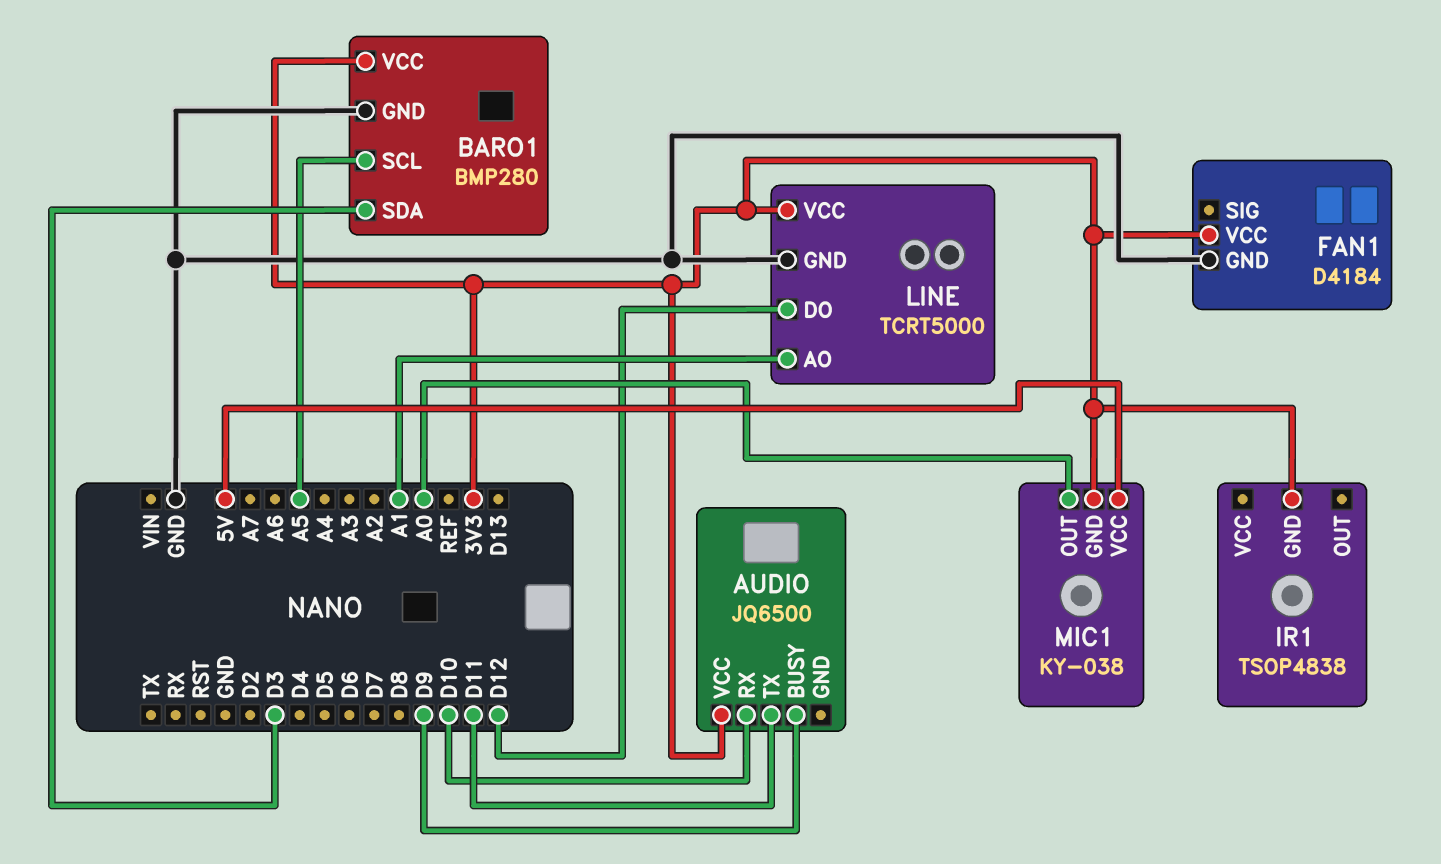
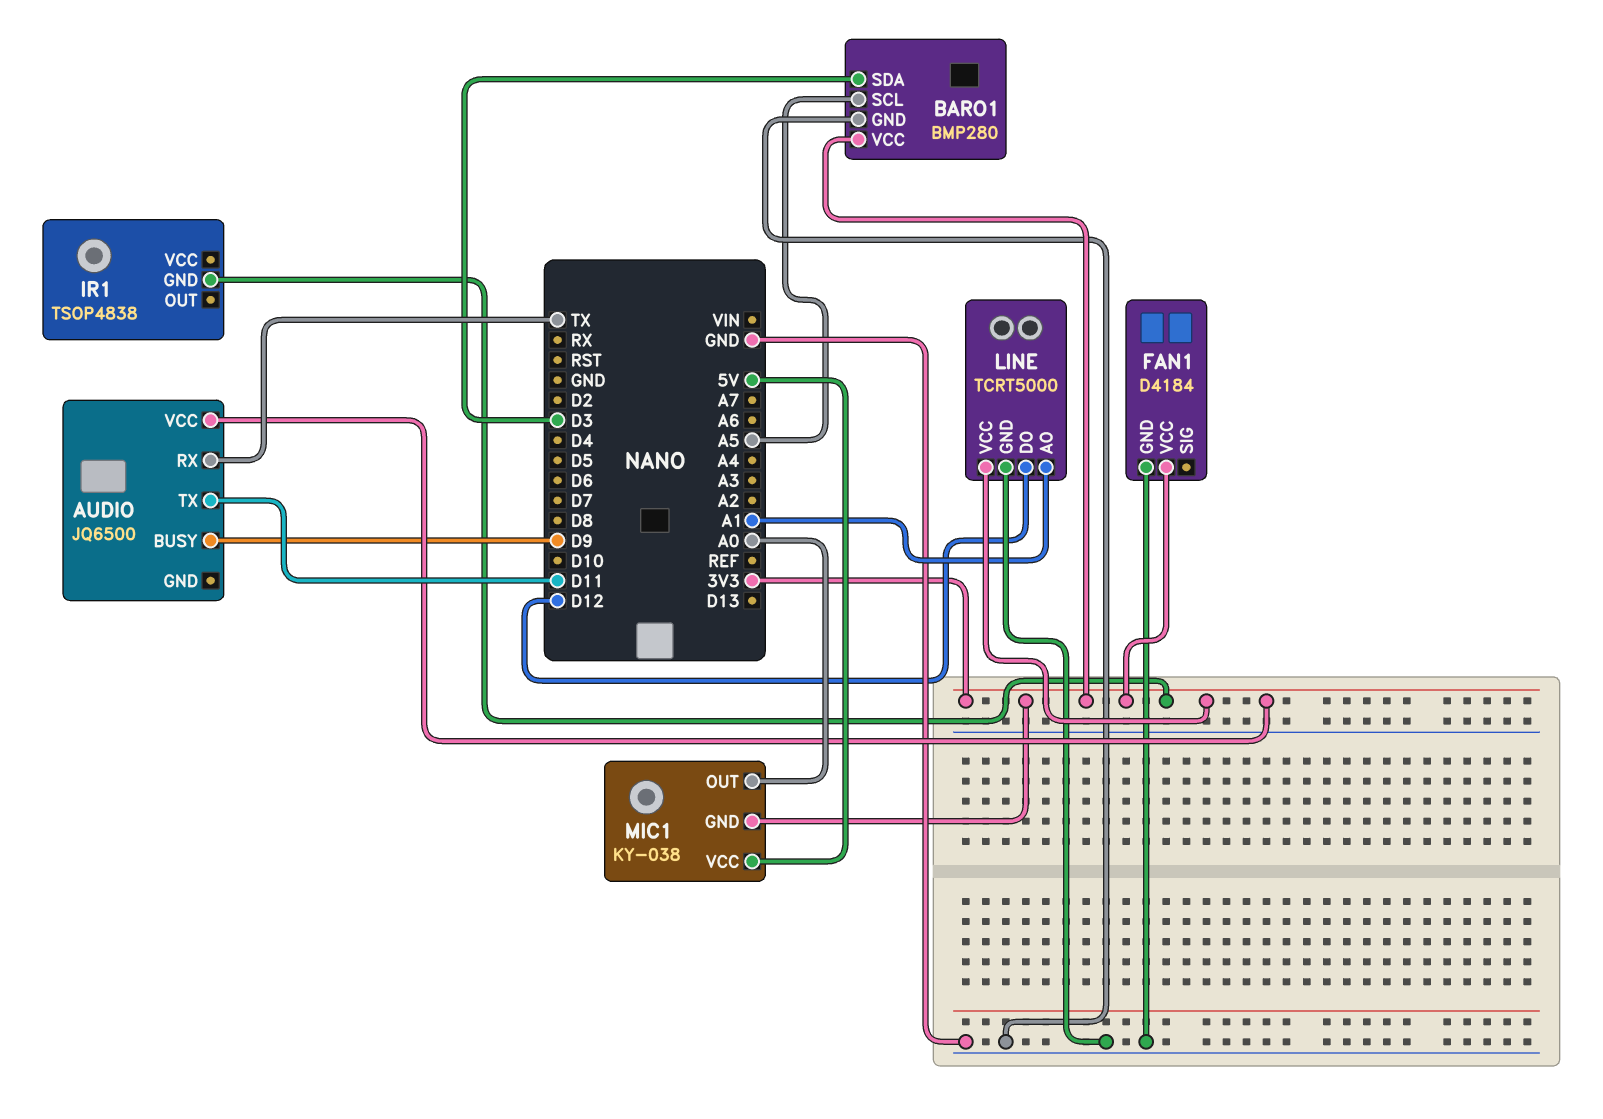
AUDIO pin RX: D10 -> TX

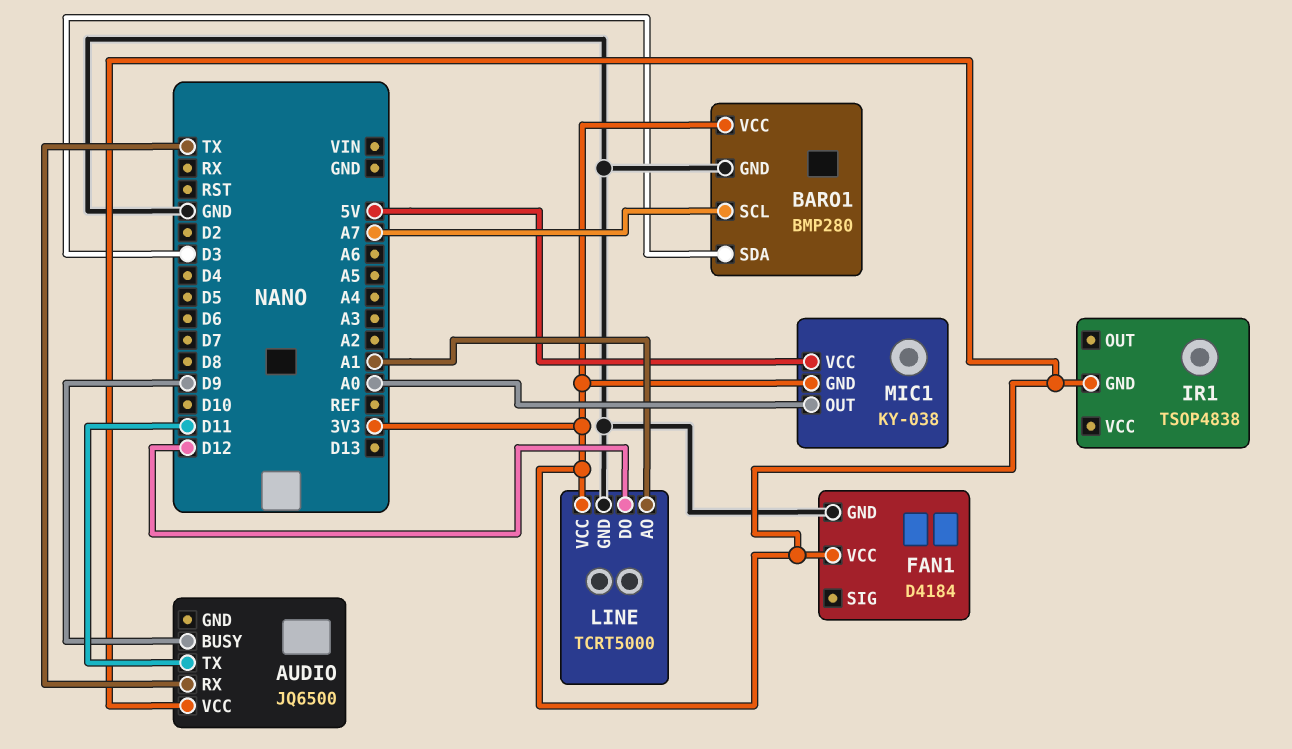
BARO1 pin SCL: A5 -> A7

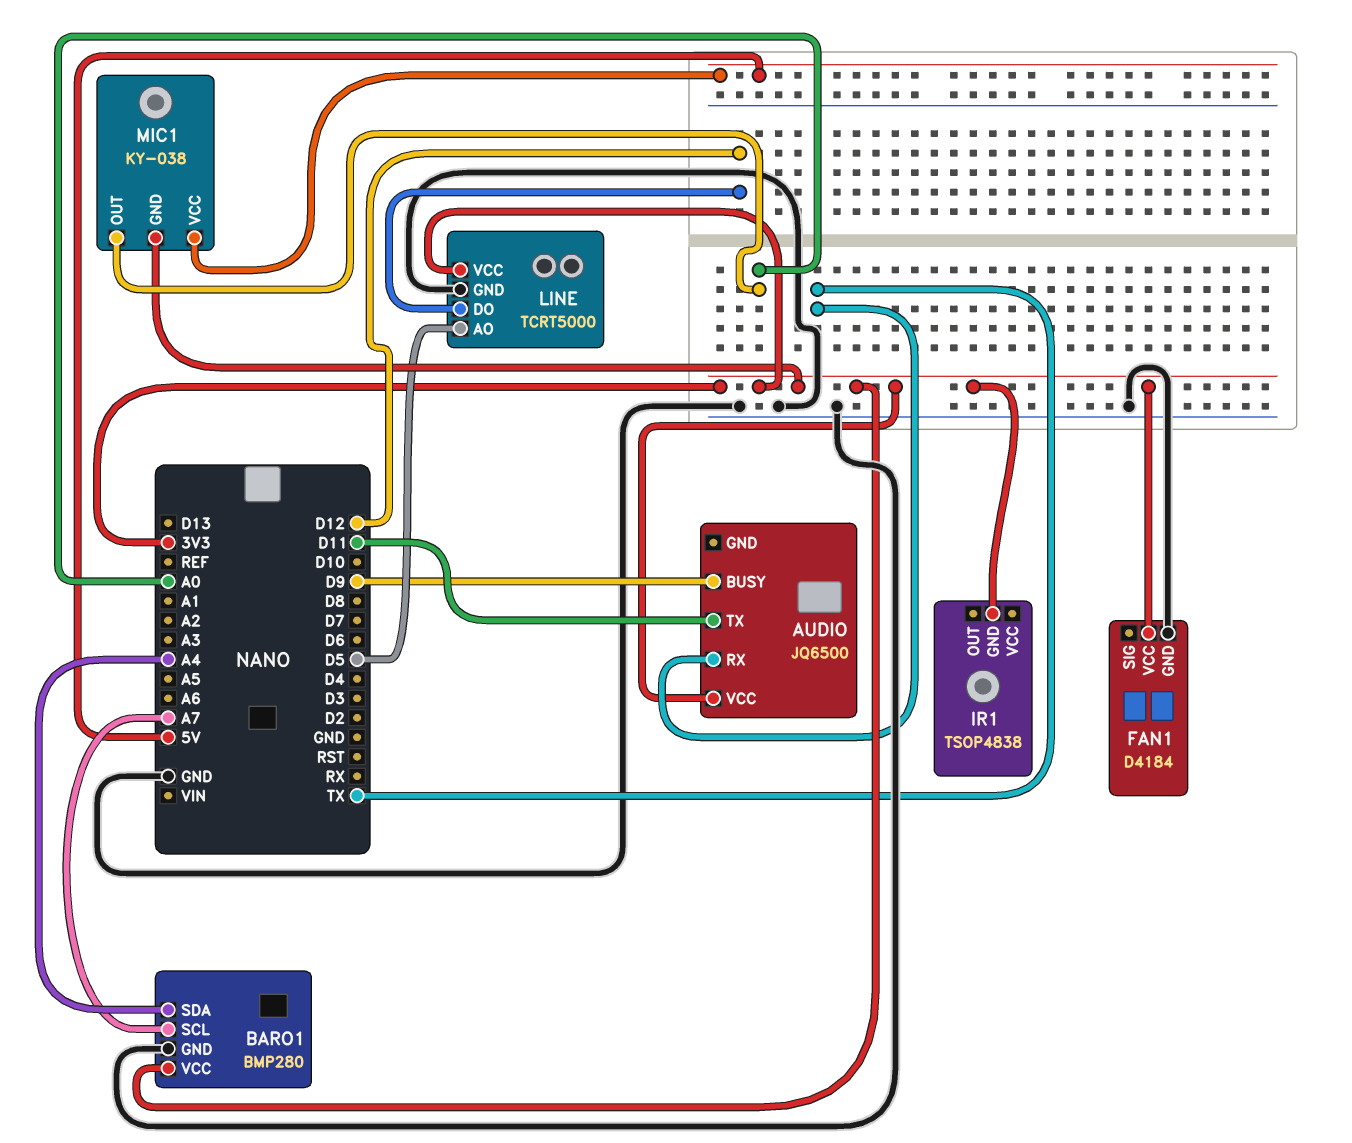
BARO1 pin SDA: D3 -> A4
LINE pin AO: A1 -> D5

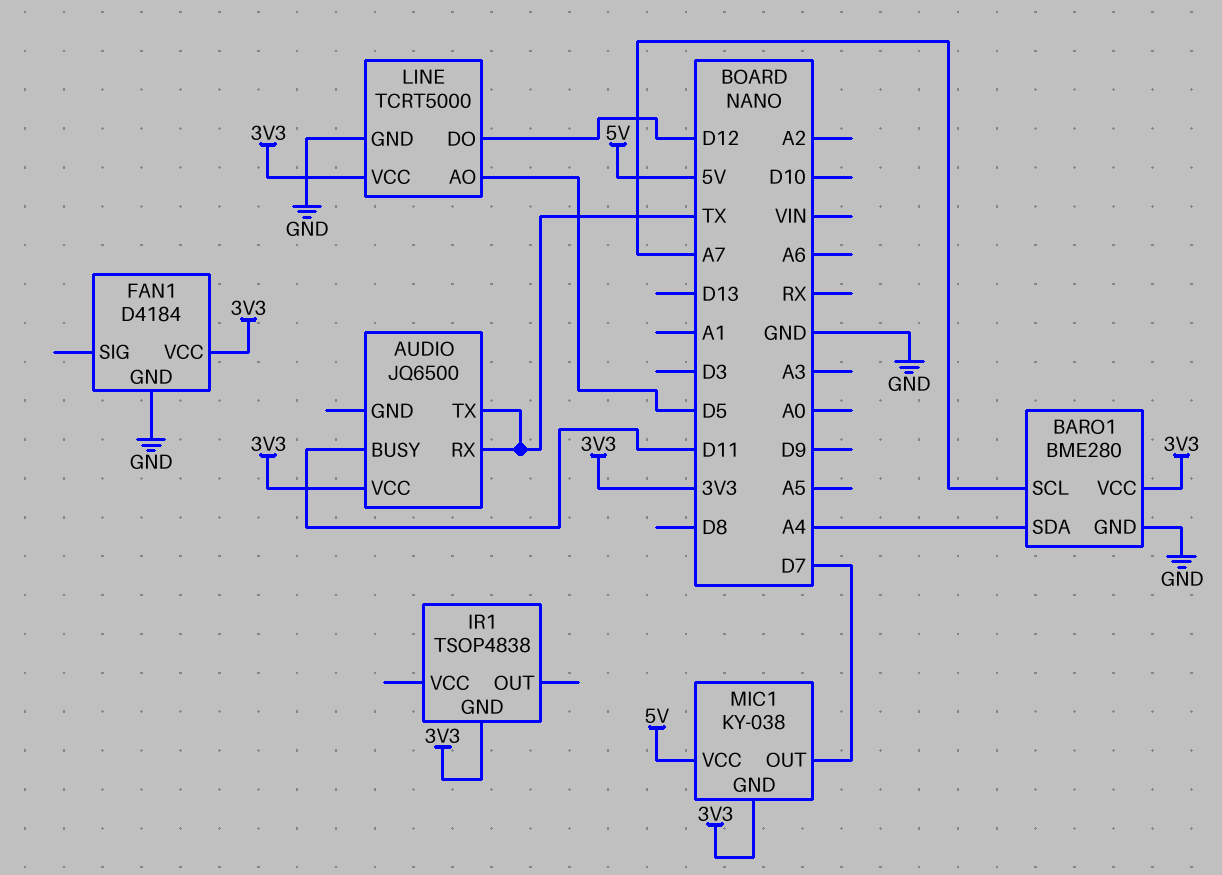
AUDIO pin BUSY: D9 -> D11
AUDIO pin TX: D11 -> TX
BARO1: BMP280 -> BME280
MIC1 pin OUT: A0 -> D7

